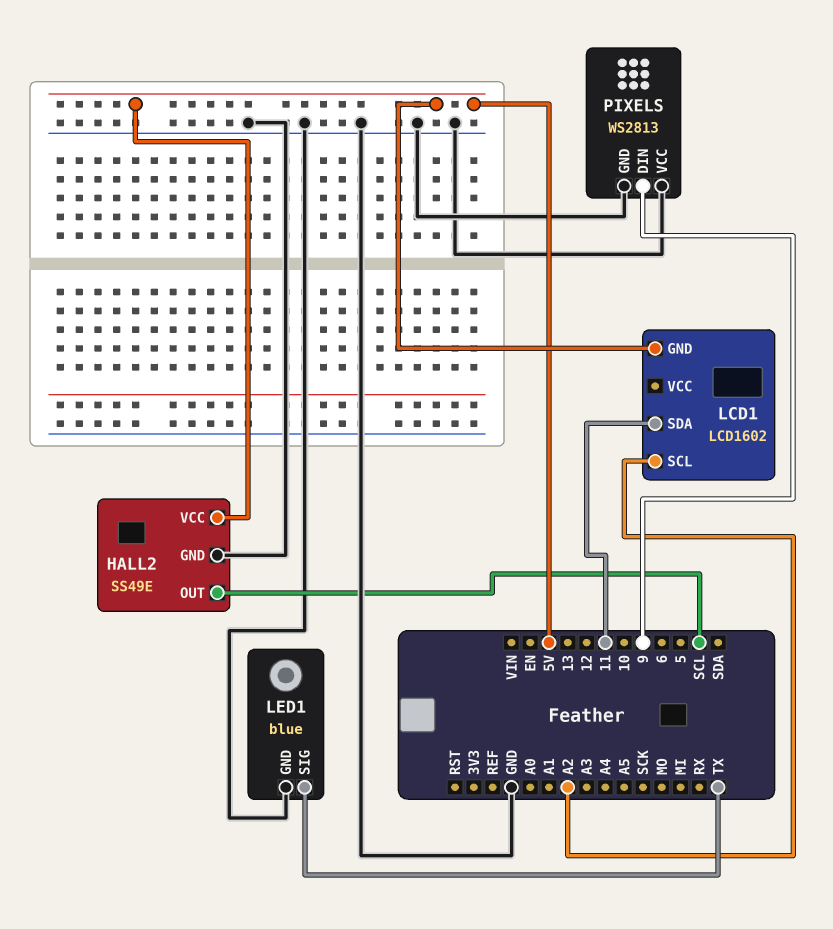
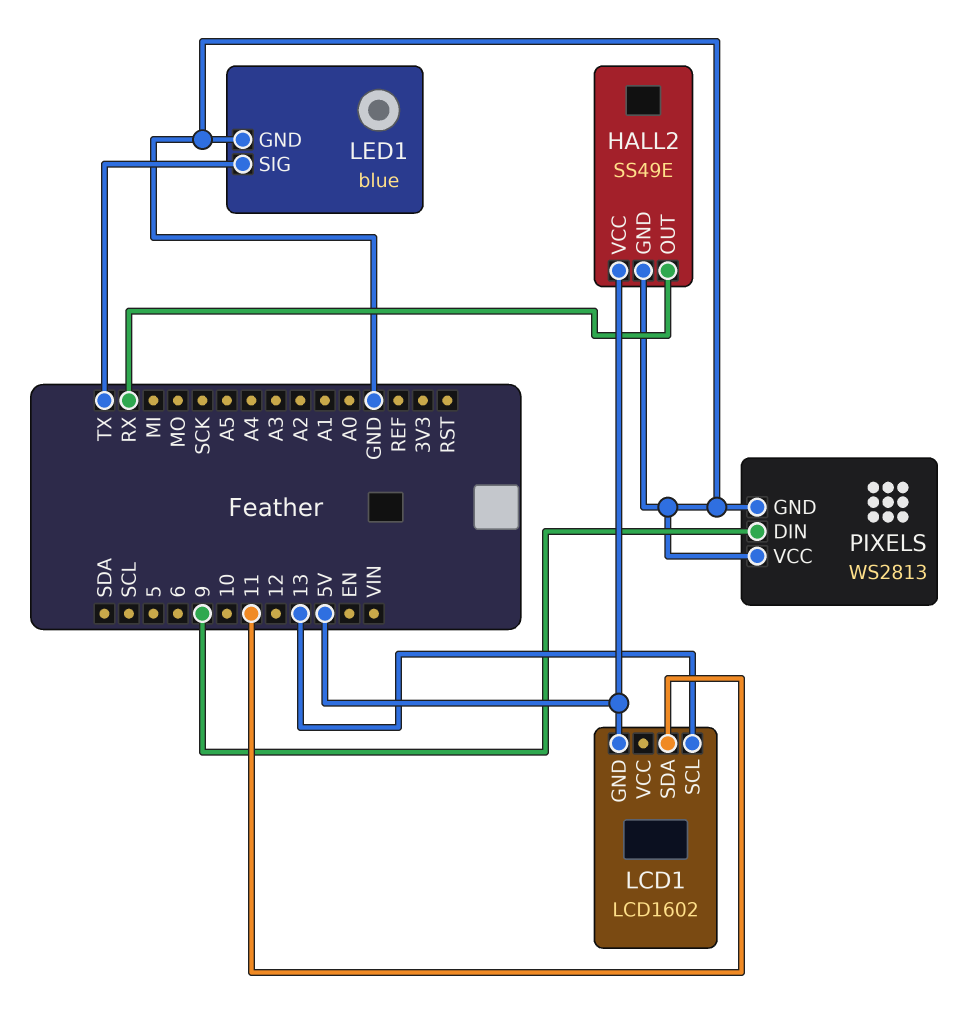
HALL2 pin OUT: SCL -> RX
LCD1 pin SCL: A2 -> 13

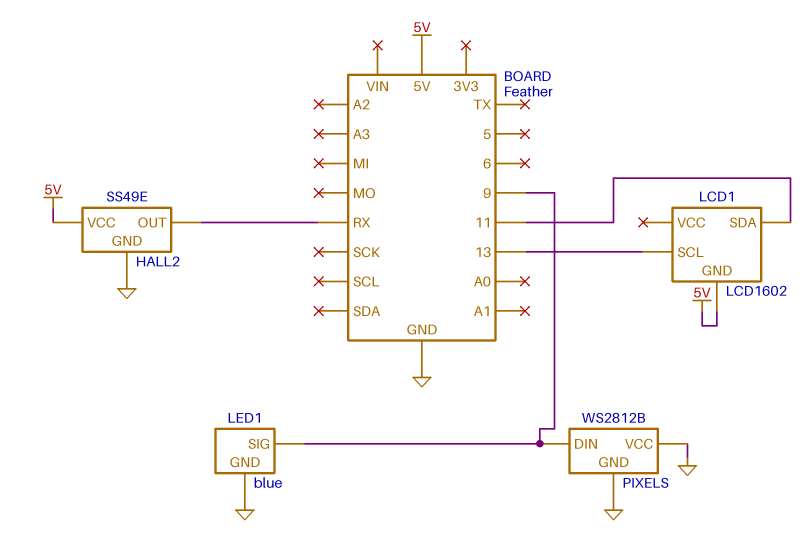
LED1 pin SIG: TX -> 9
PIXELS: WS2813 -> WS2812B

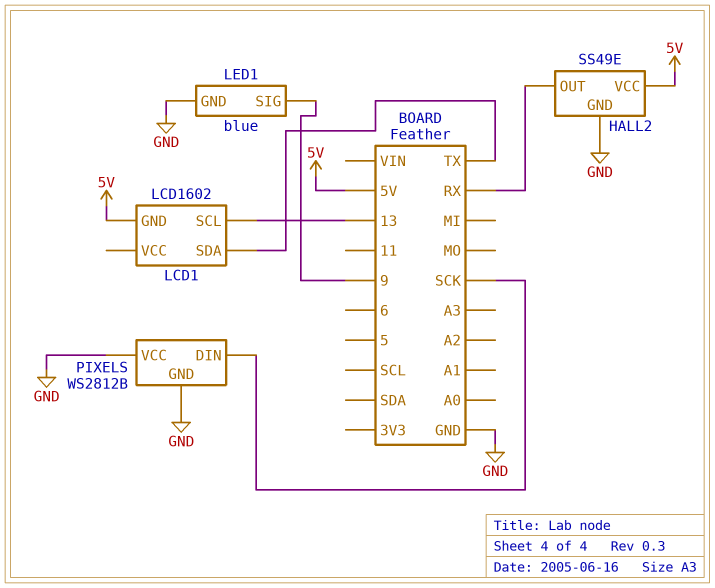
LCD1 pin SDA: 11 -> TX
PIXELS pin DIN: 9 -> SCK

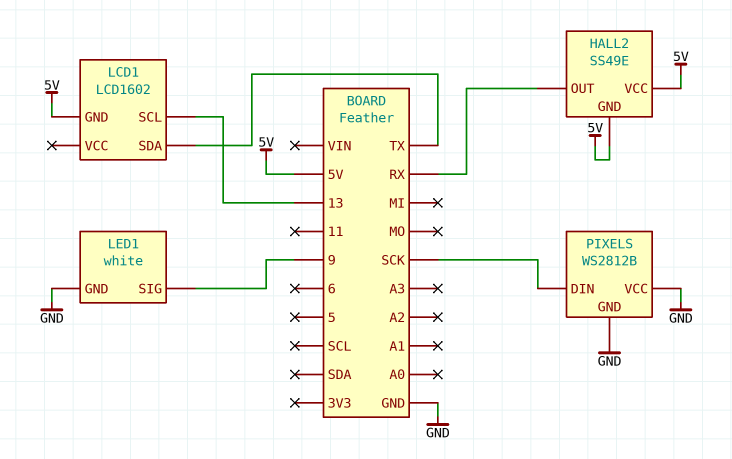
HALL2 pin GND: GND -> 5V
LED1: blue -> white

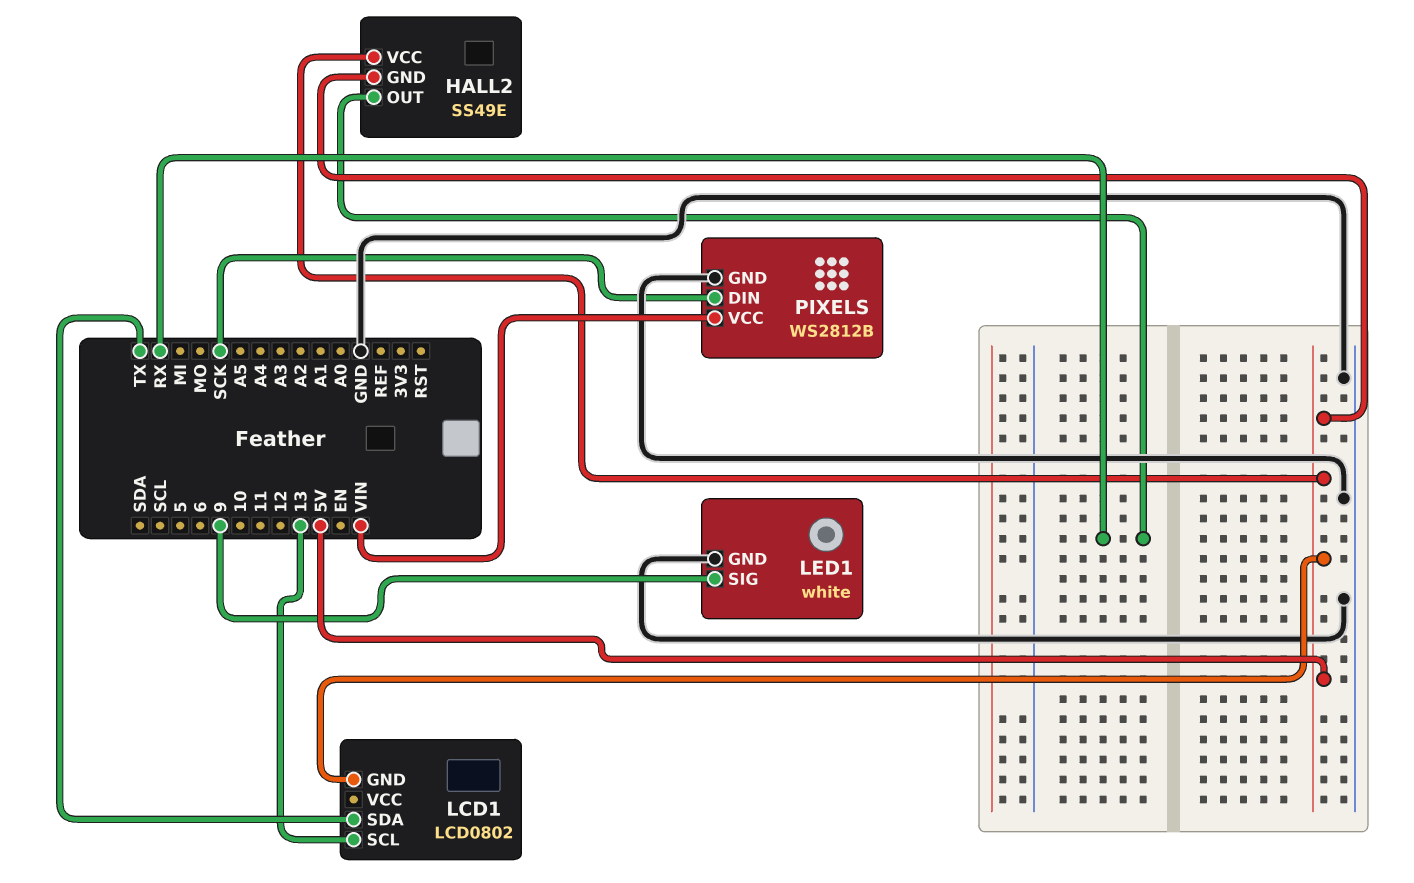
LCD1: LCD1602 -> LCD0802
PIXELS pin VCC: GND -> VIN

